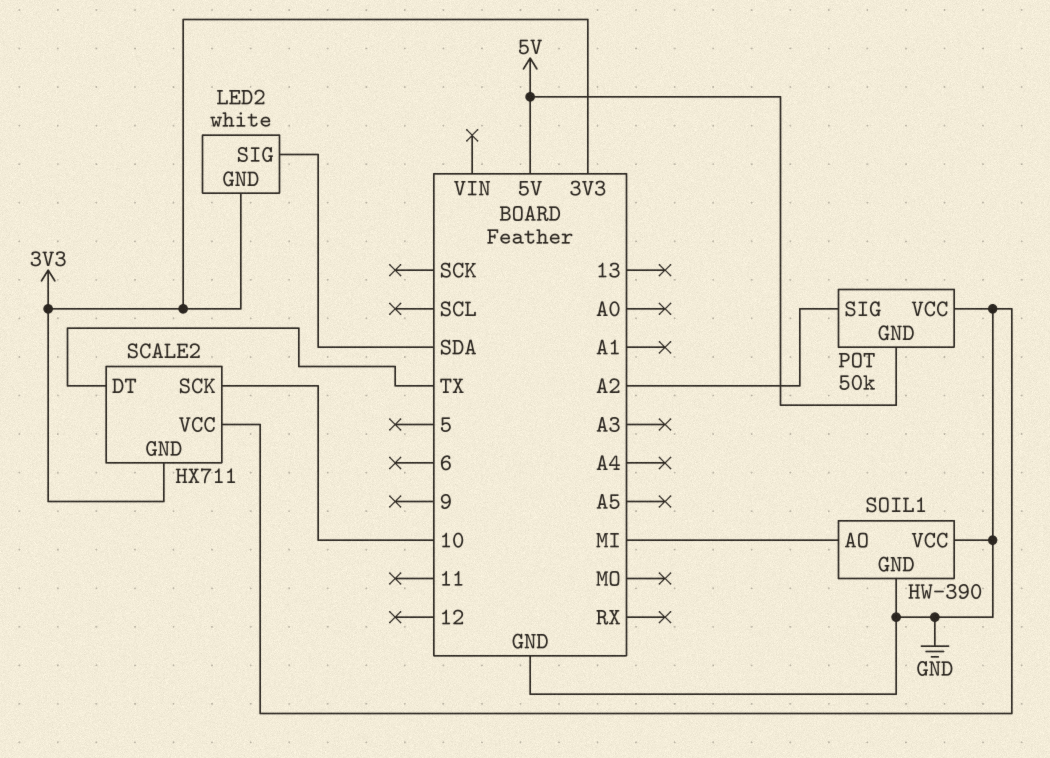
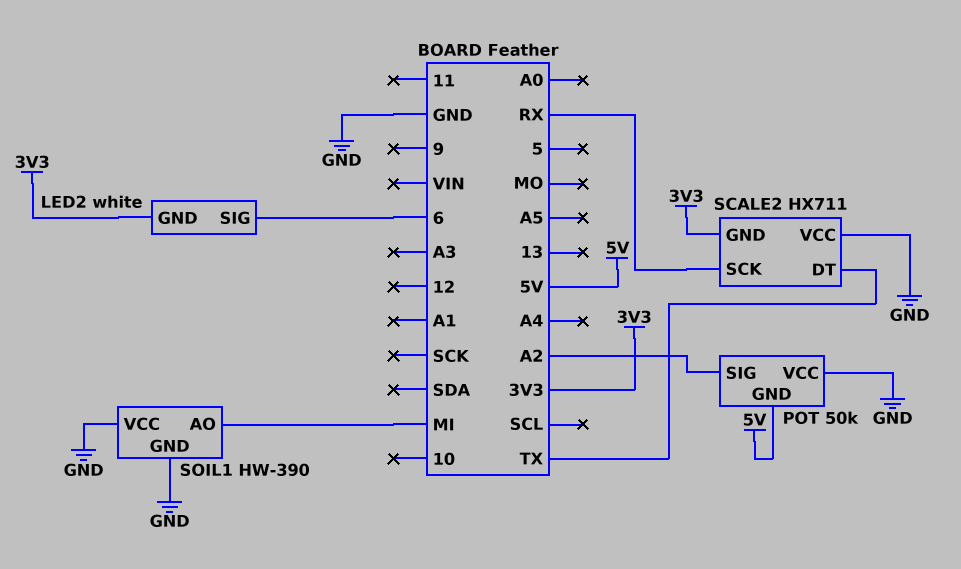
LED2 pin SIG: SDA -> 6
SCALE2 pin SCK: 10 -> RX

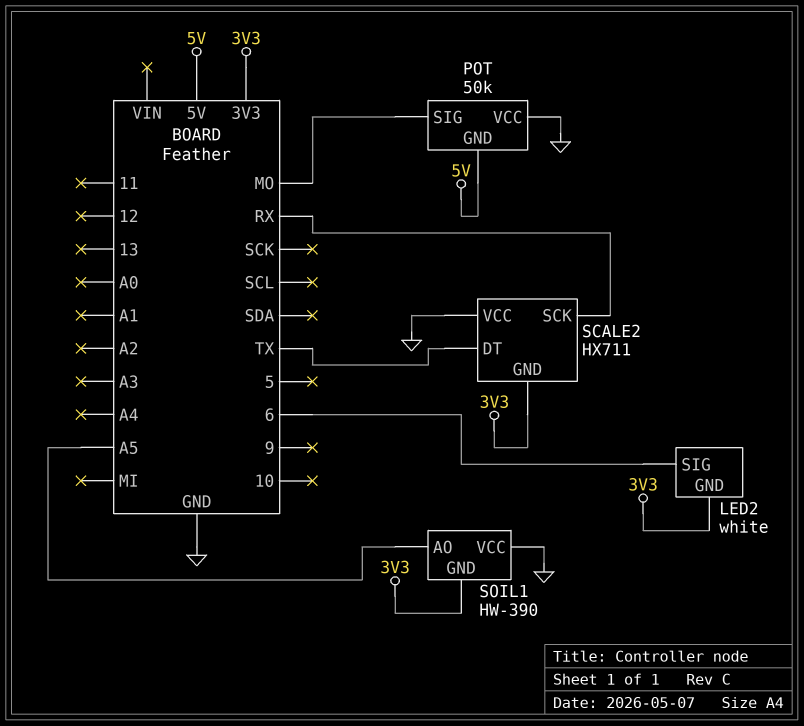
POT pin SIG: A2 -> MO
SOIL1 pin AO: MI -> A5
SOIL1 pin GND: GND -> 3V3

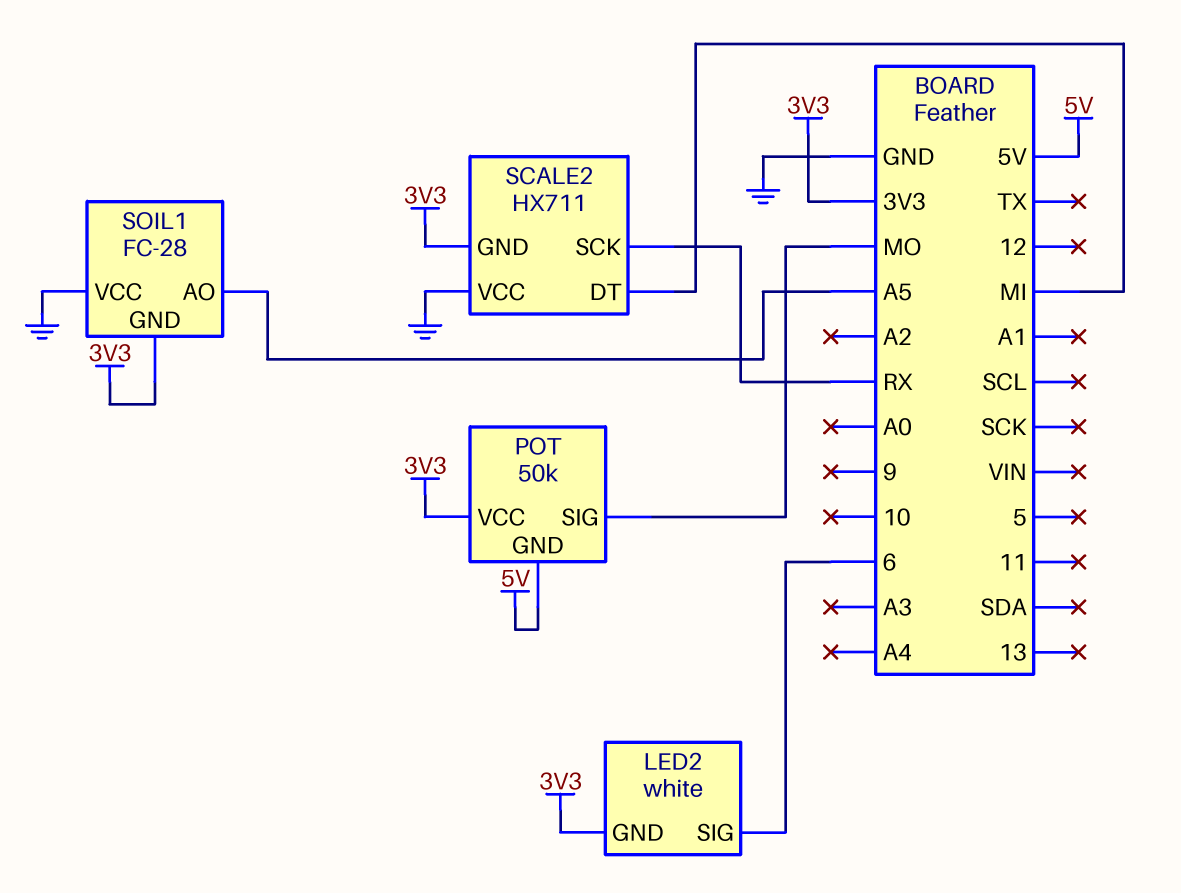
POT pin VCC: GND -> 3V3
SCALE2 pin DT: TX -> MI
SOIL1: HW-390 -> FC-28

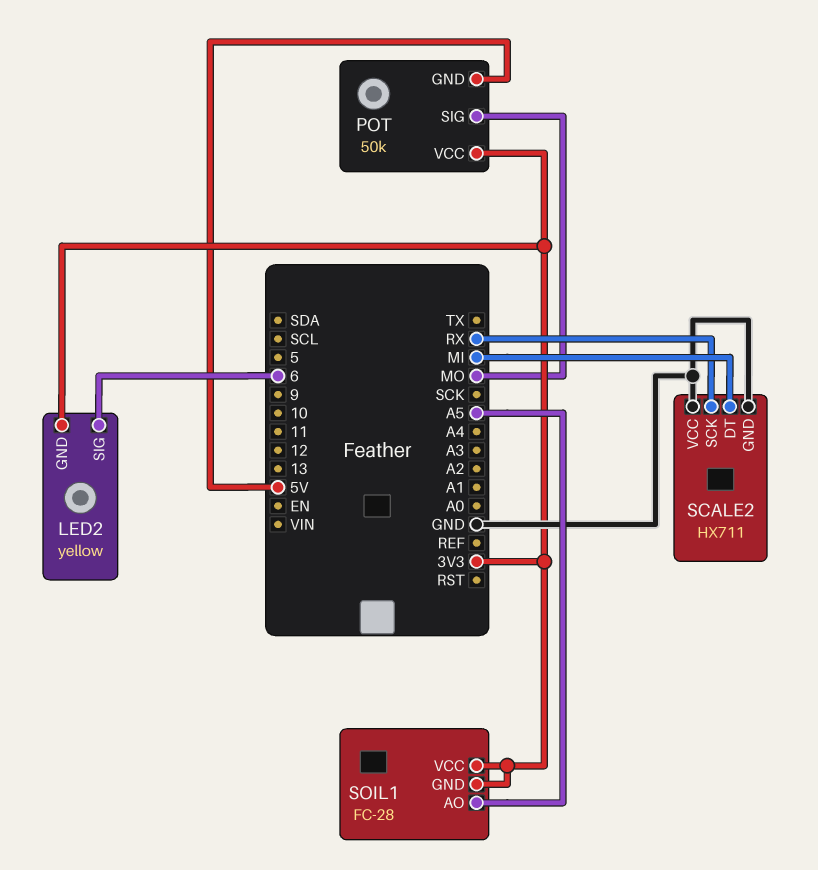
LED2: white -> yellow
SCALE2 pin GND: 3V3 -> GND
SOIL1 pin VCC: GND -> 3V3

